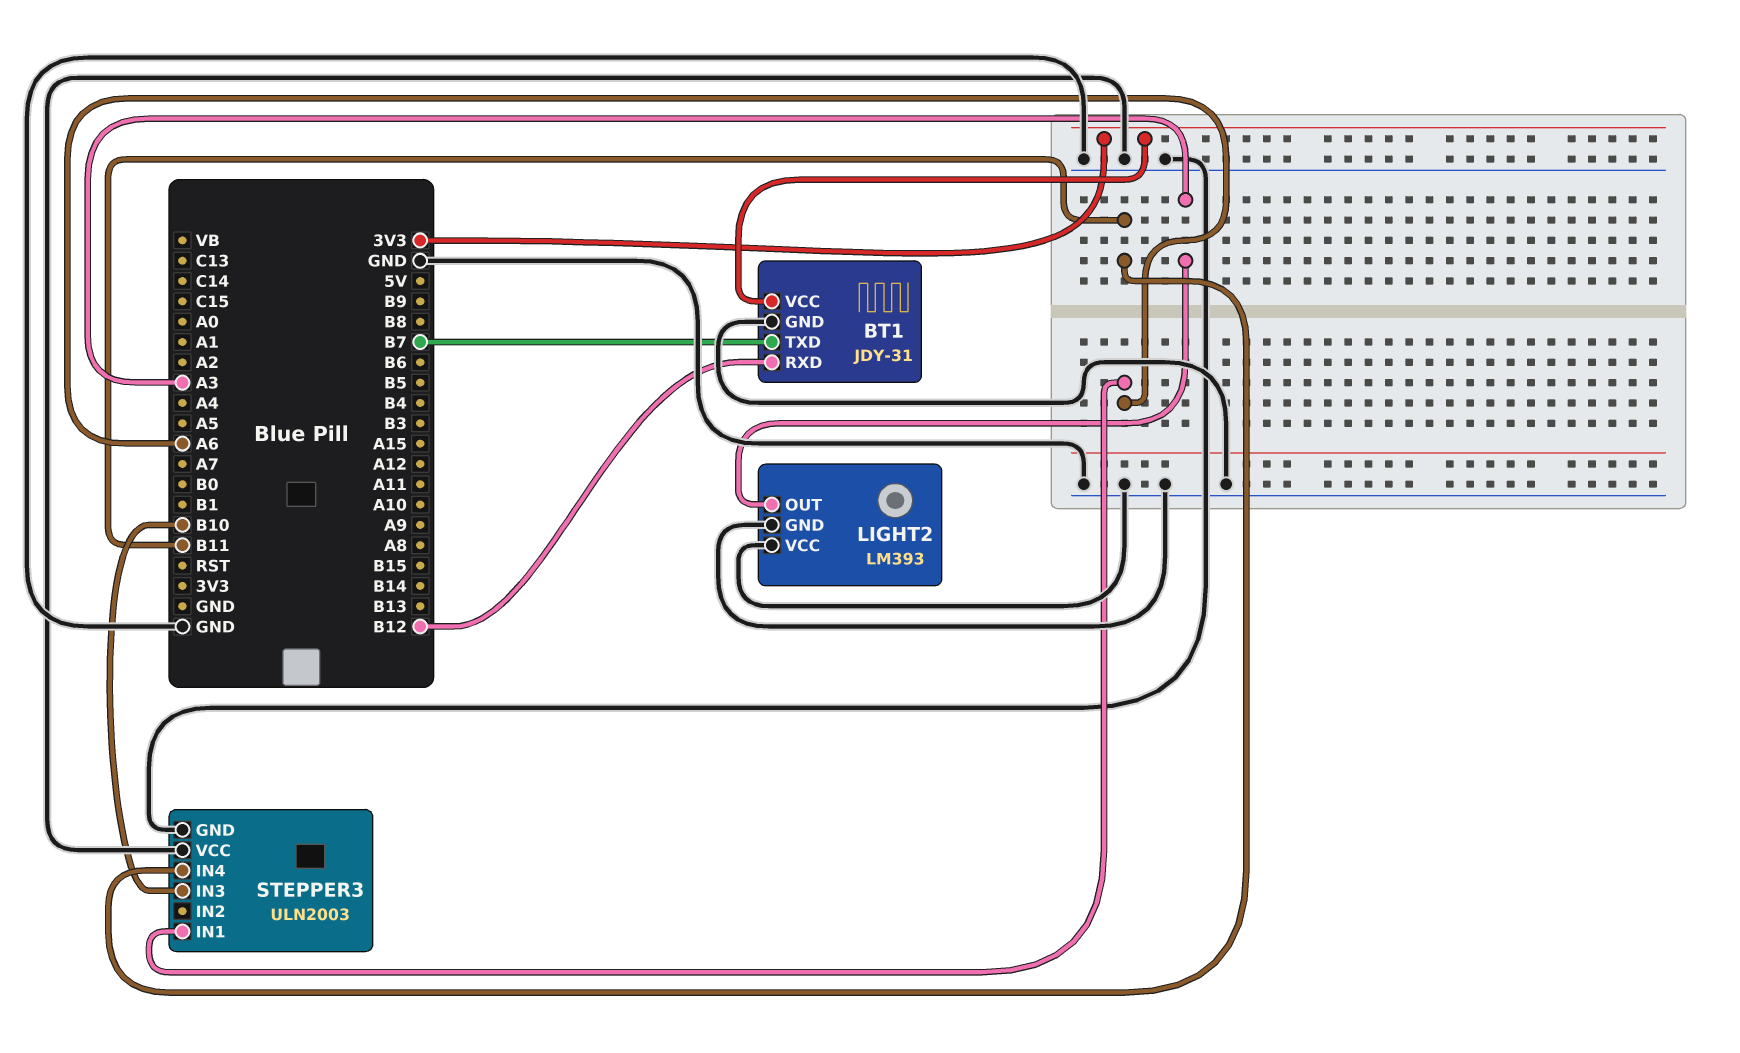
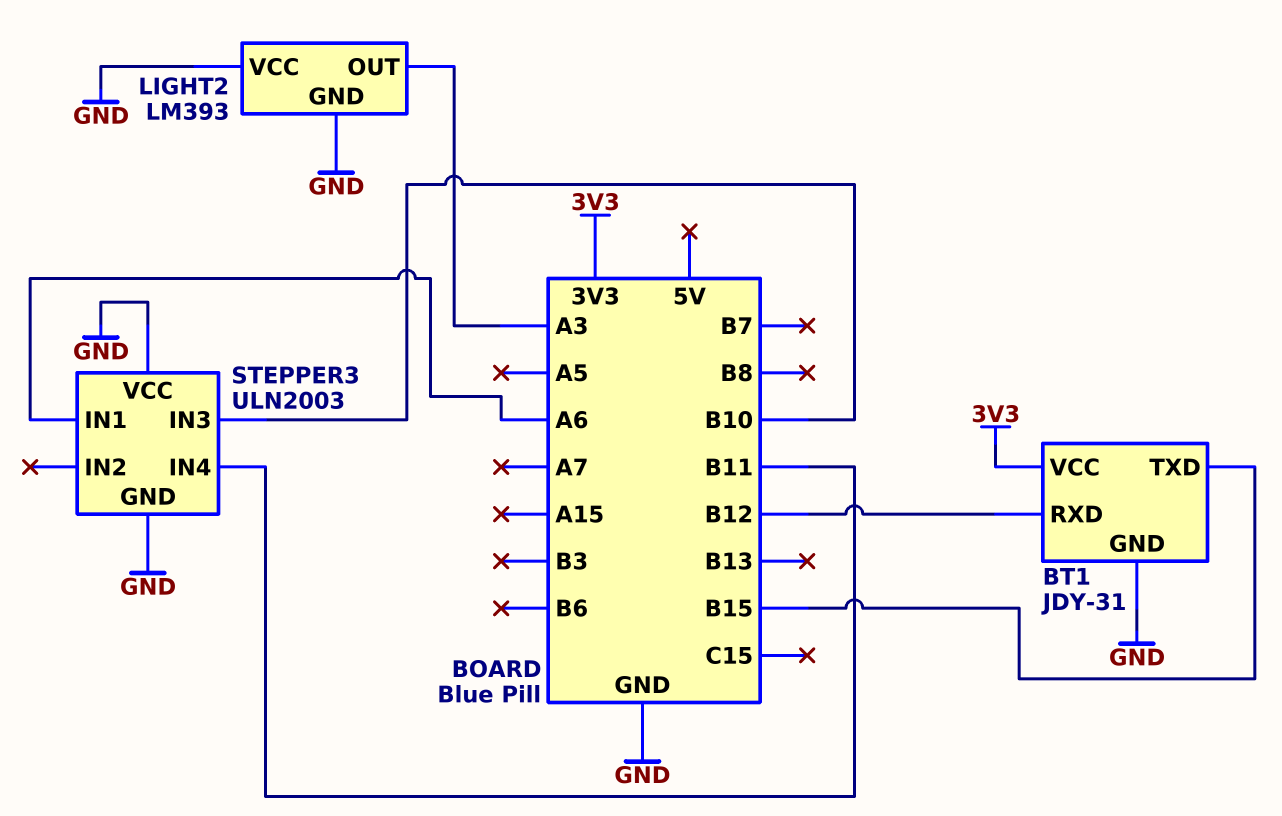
BT1 pin TXD: B7 -> B15

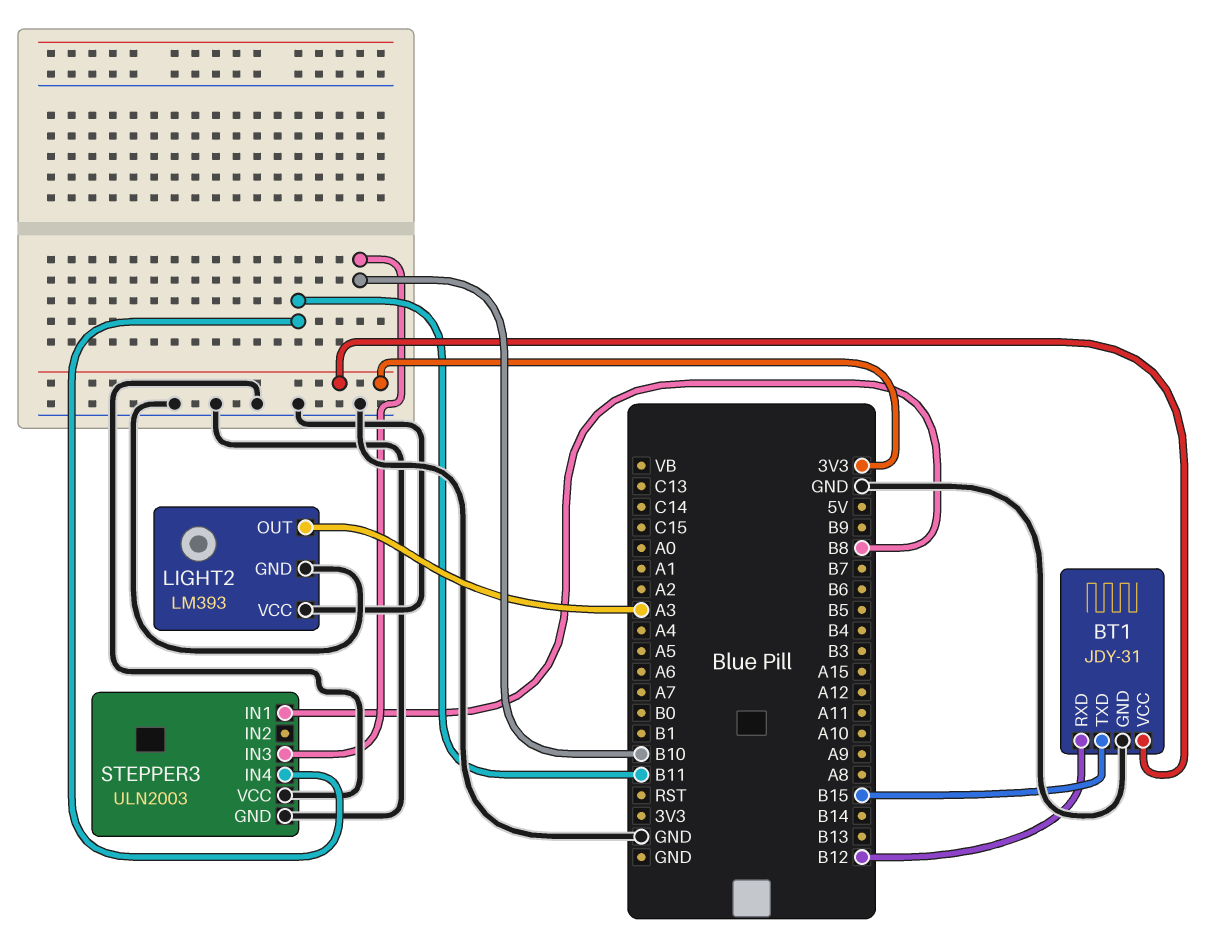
STEPPER3 pin IN1: A6 -> B8

